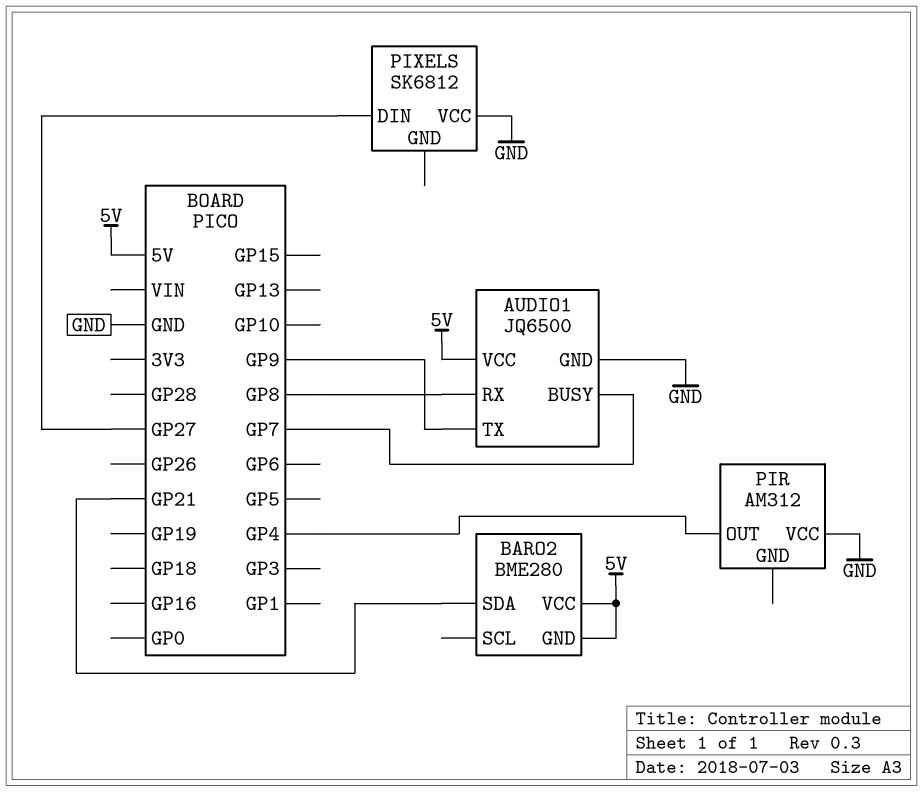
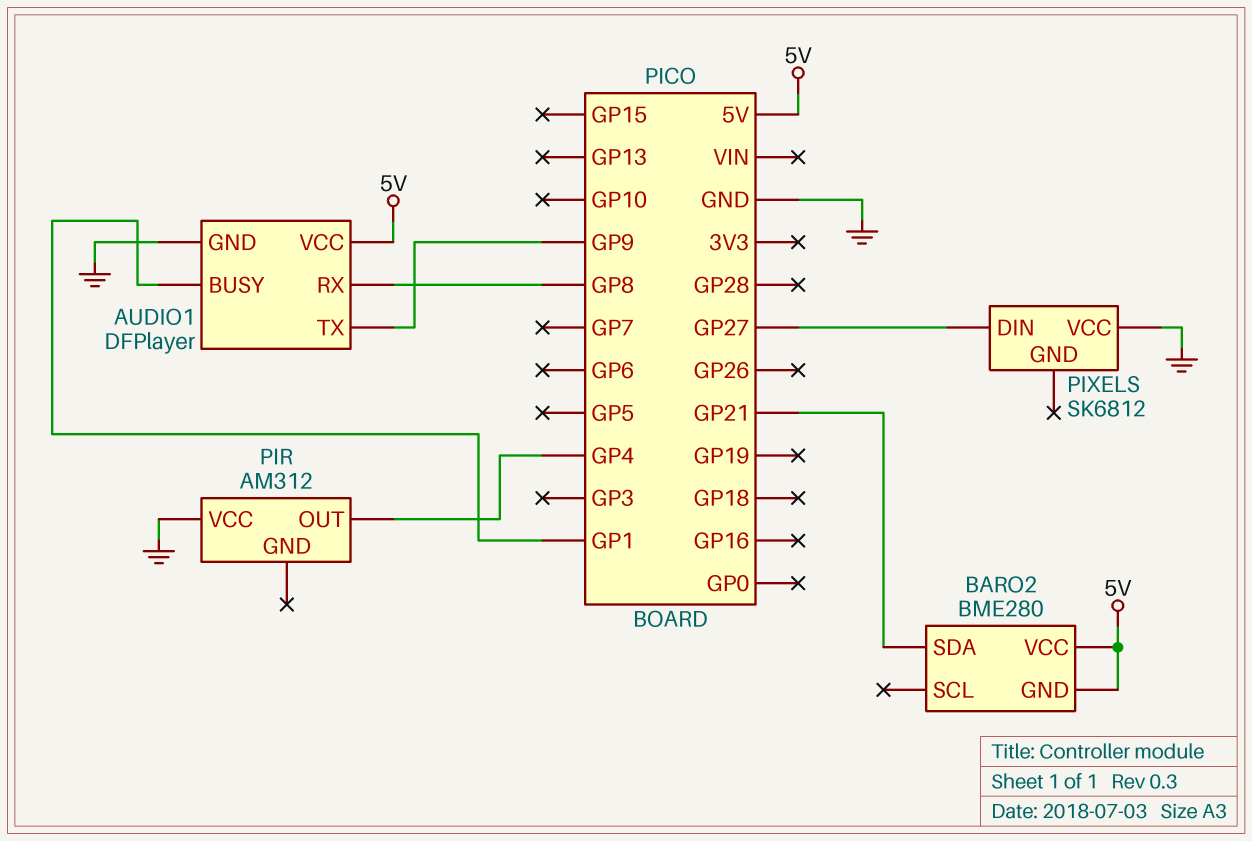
AUDIO1: JQ6500 -> DFPlayer
AUDIO1 pin BUSY: GP7 -> GP1

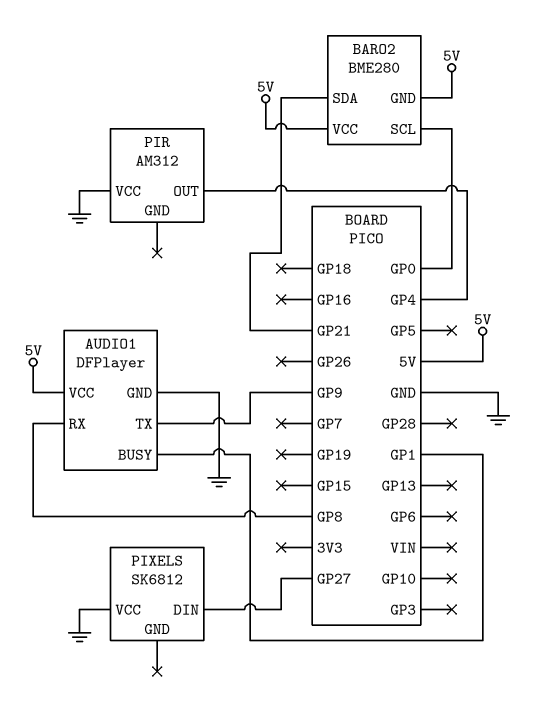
BARO2 pin SCL: none -> GP0

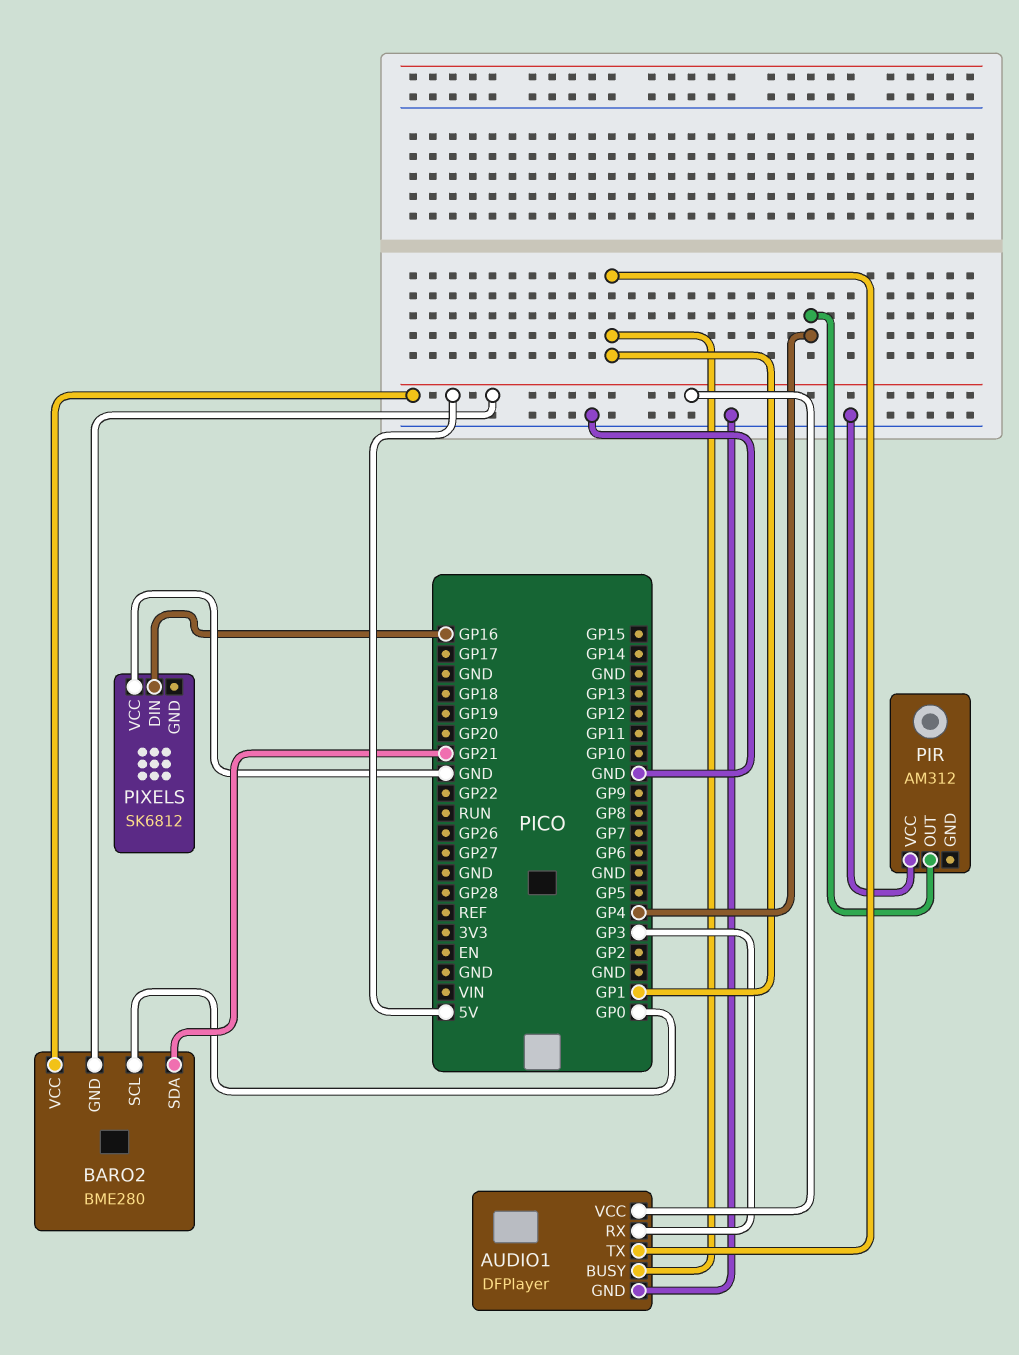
AUDIO1 pin RX: GP8 -> GP3
AUDIO1 pin TX: GP9 -> GP1
PIXELS pin DIN: GP27 -> GP16

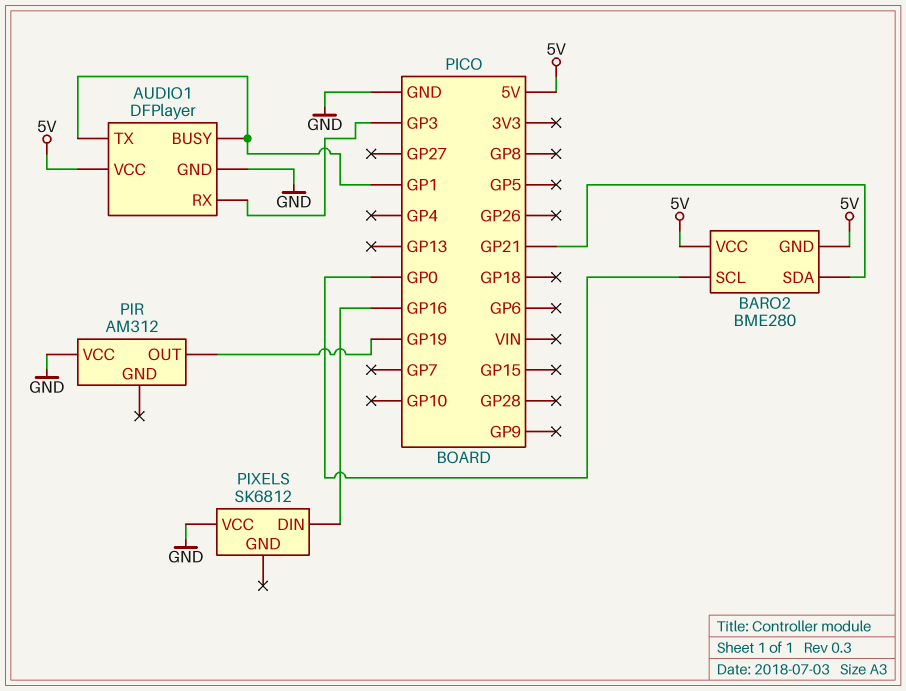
PIR pin OUT: GP4 -> GP19

